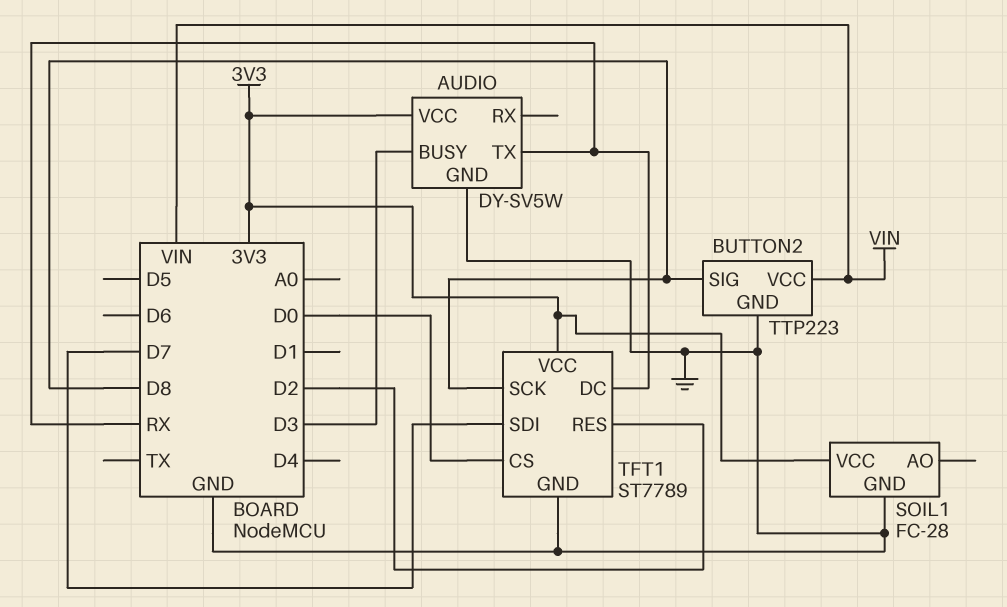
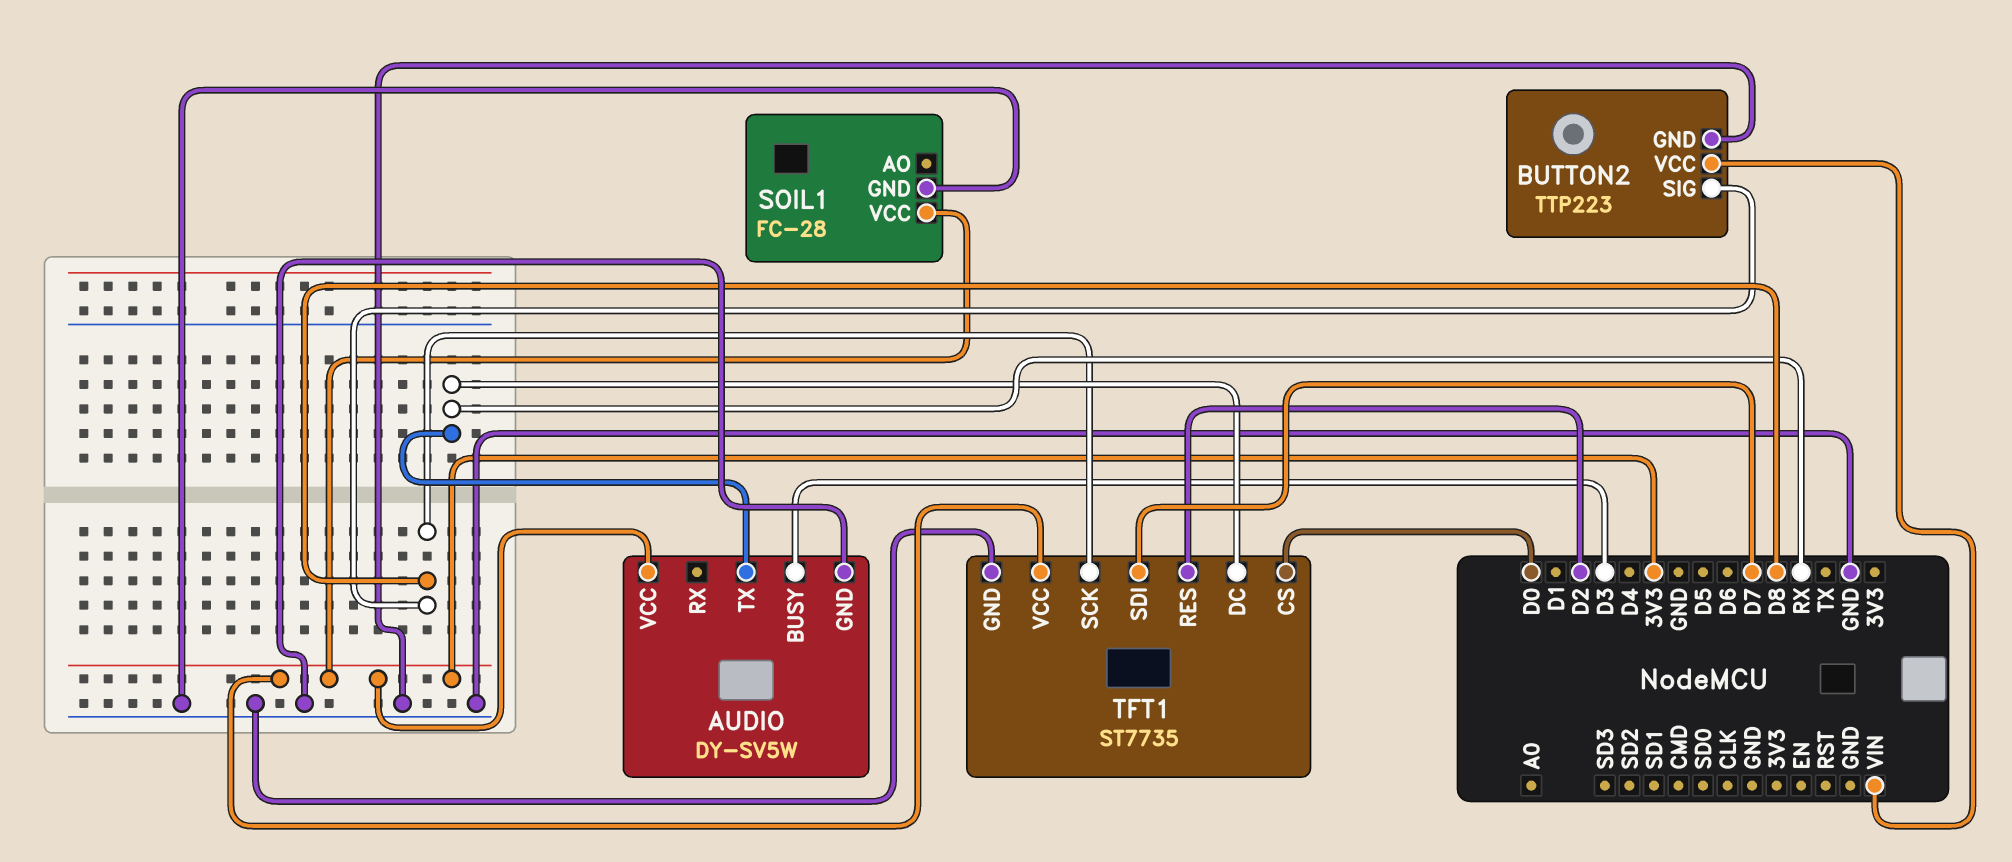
TFT1: ST7789 -> ST7735

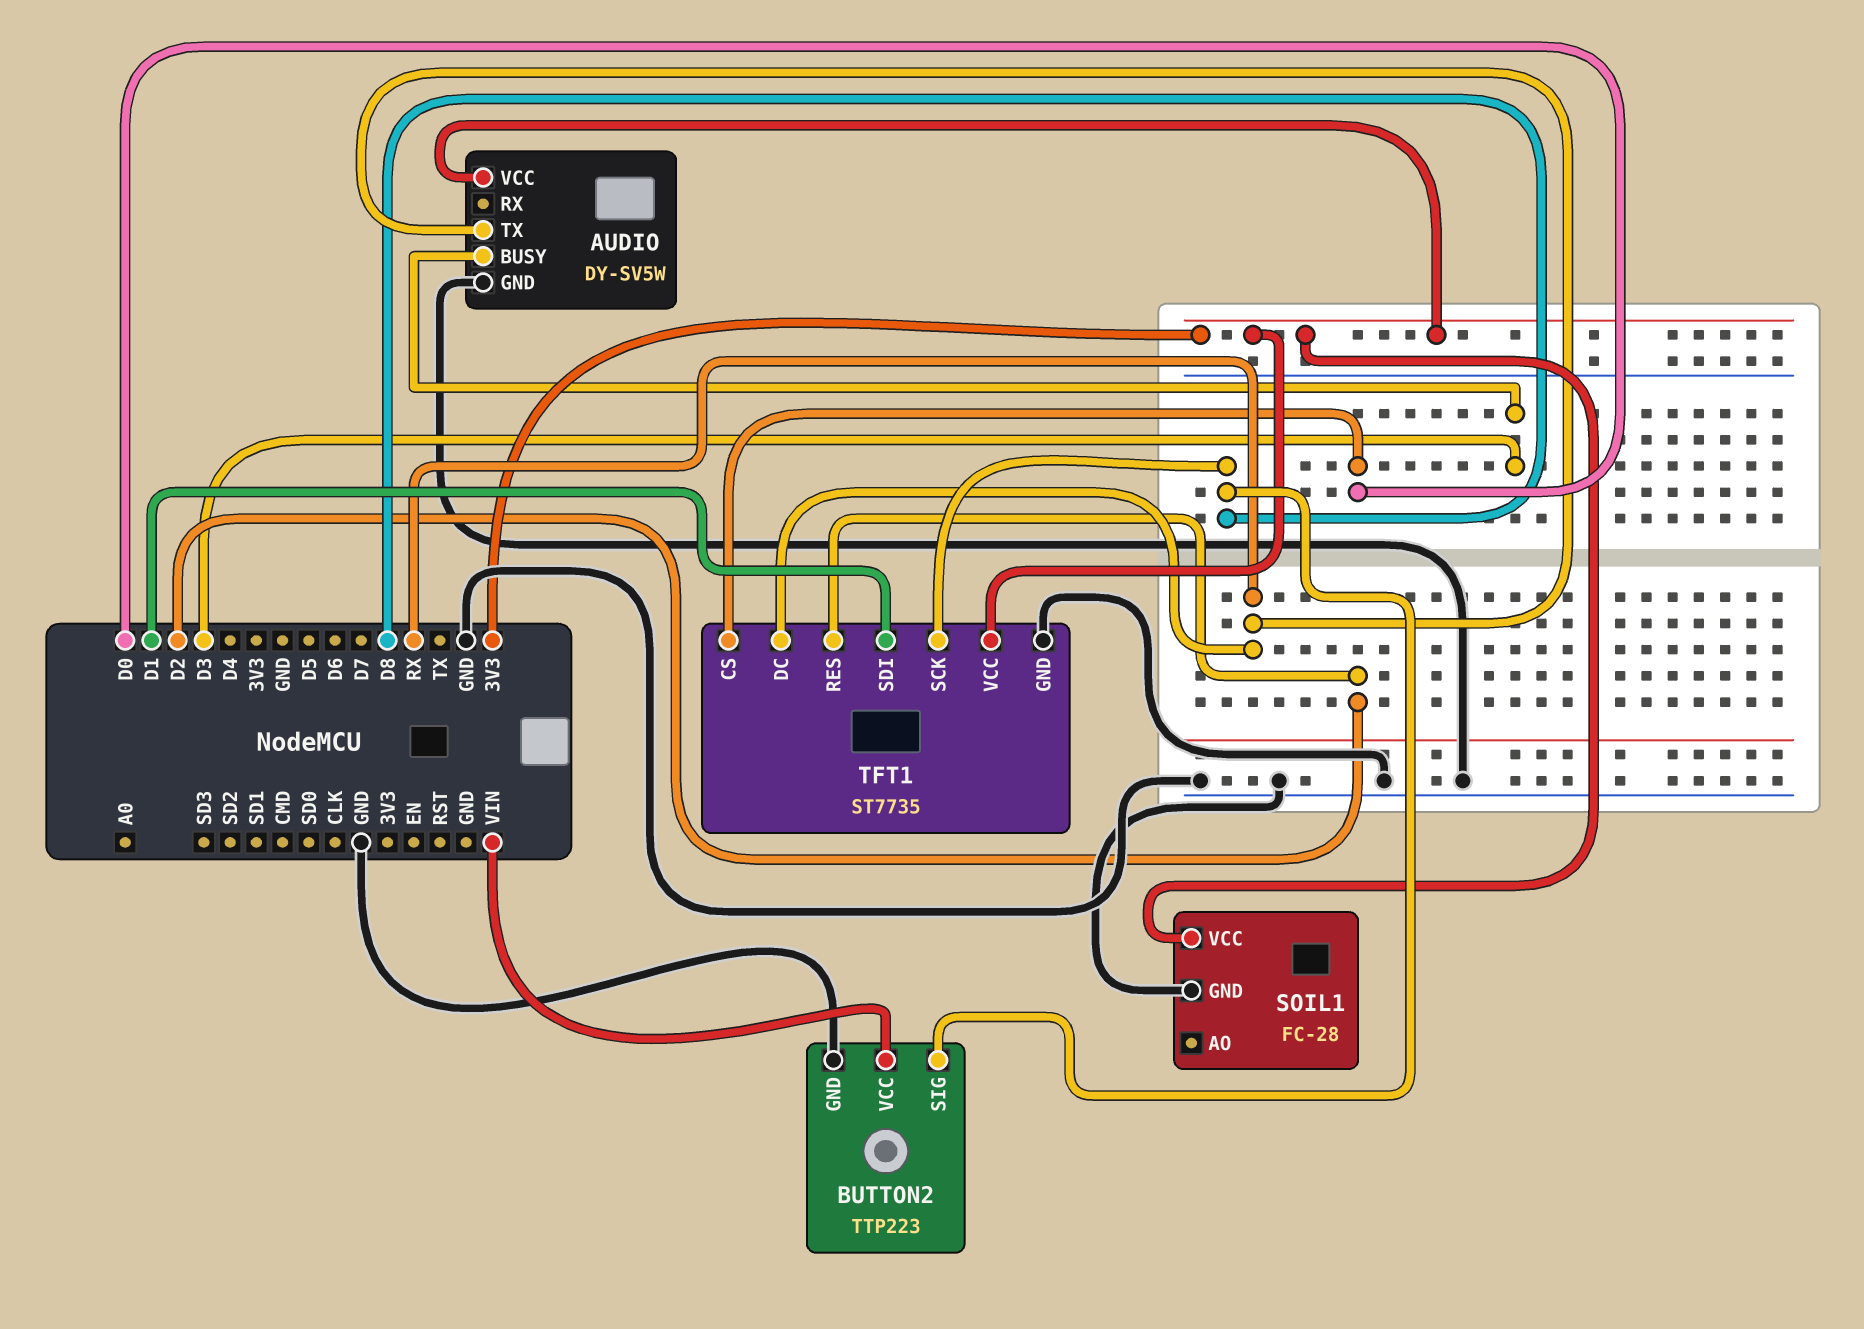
TFT1 pin SDI: D7 -> D1

